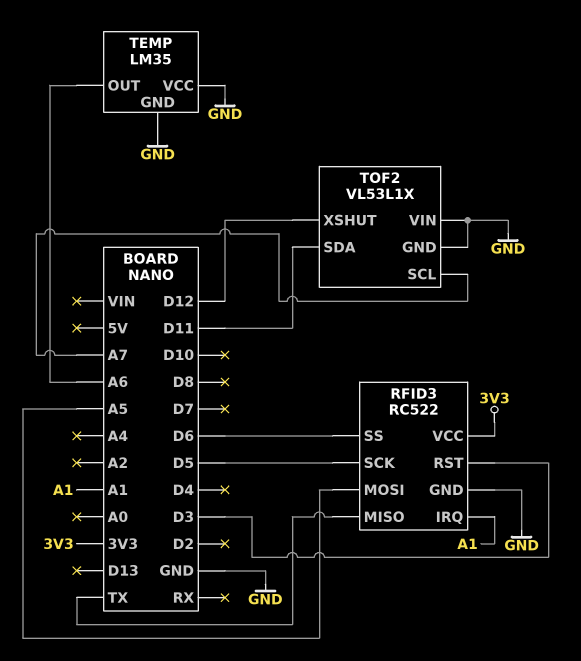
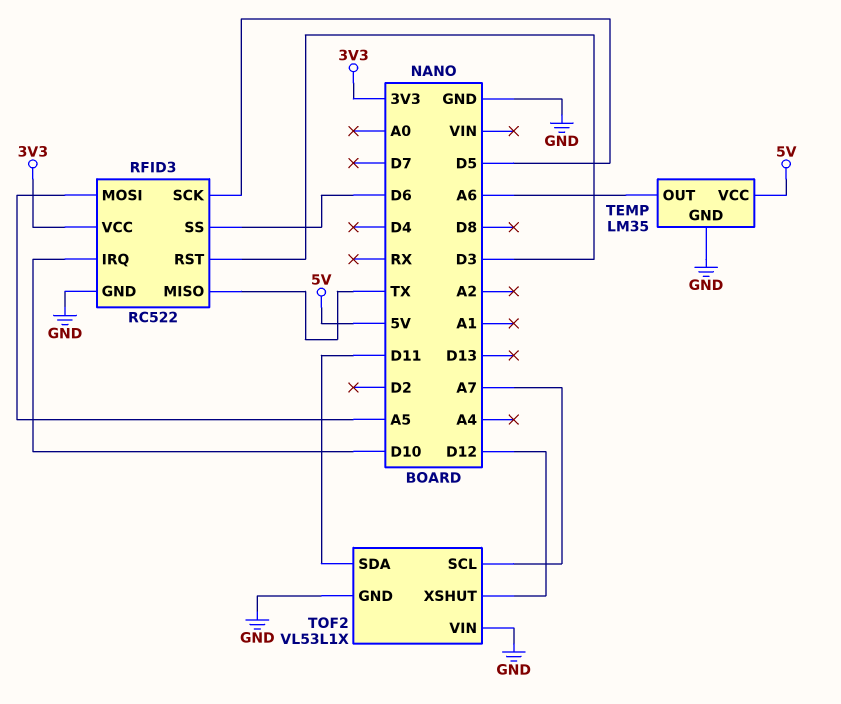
RFID3 pin IRQ: A1 -> D10
TEMP pin VCC: GND -> 5V

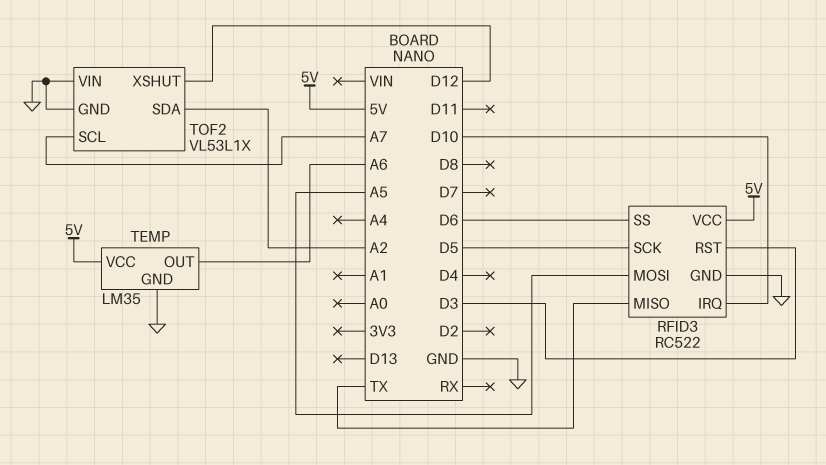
RFID3 pin VCC: 3V3 -> 5V
TOF2 pin SDA: D11 -> A2

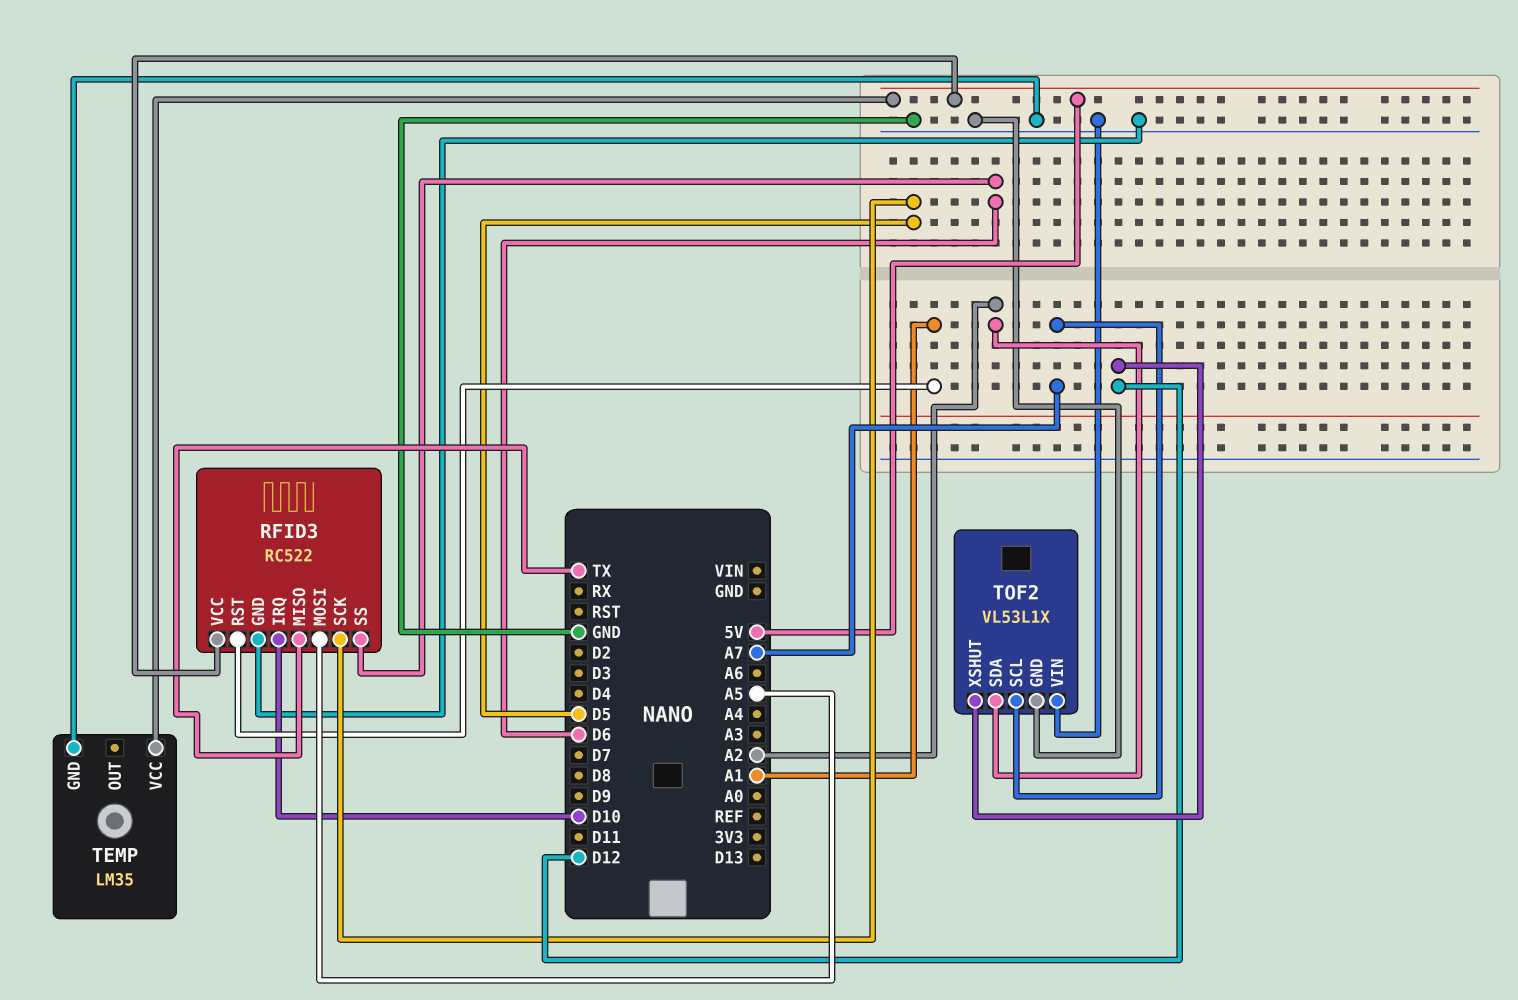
RFID3 pin RST: D3 -> A1
TEMP pin OUT: A6 -> none

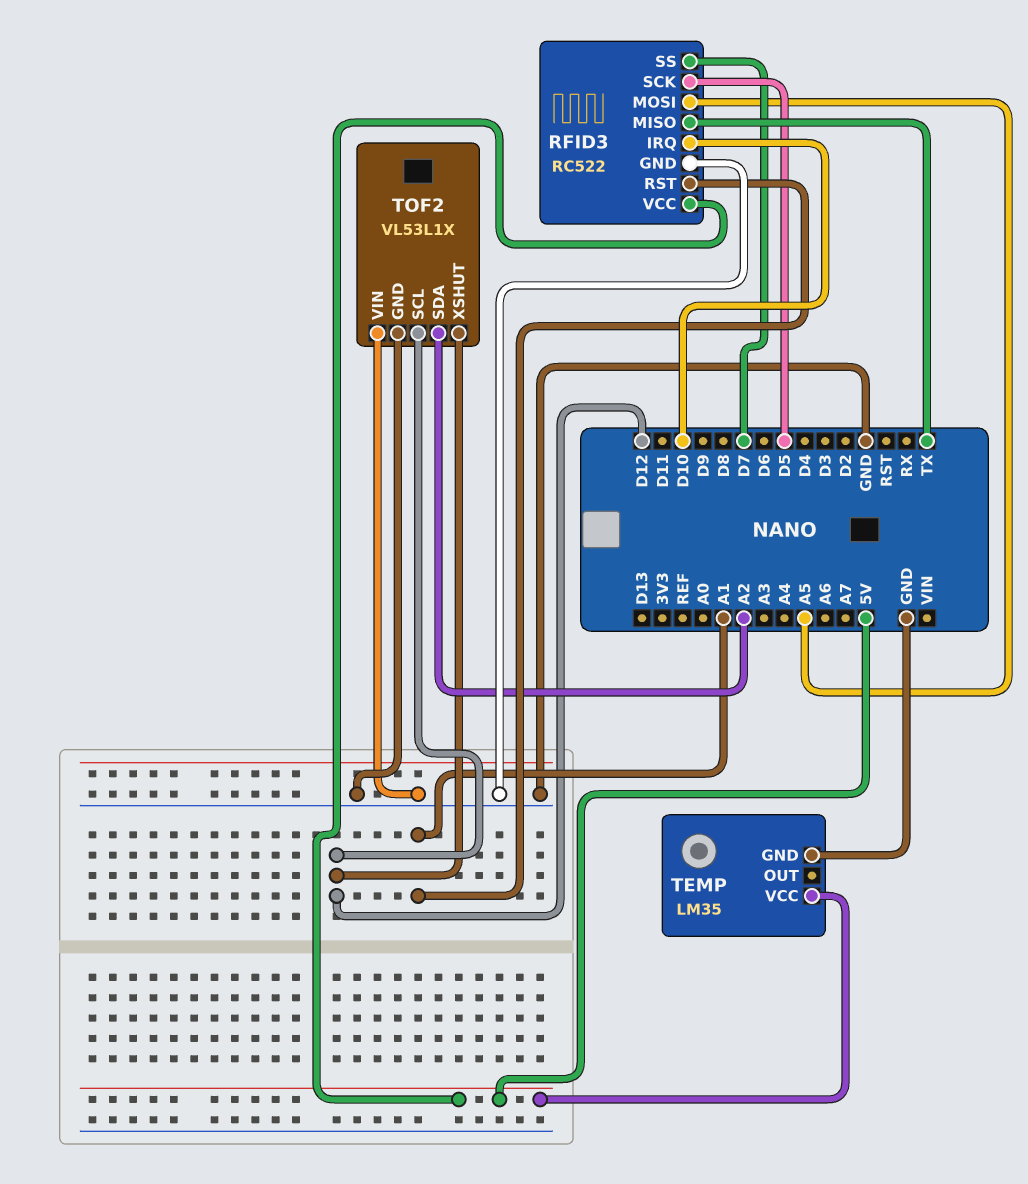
RFID3 pin SS: D6 -> D7
TOF2 pin SCL: A7 -> D12

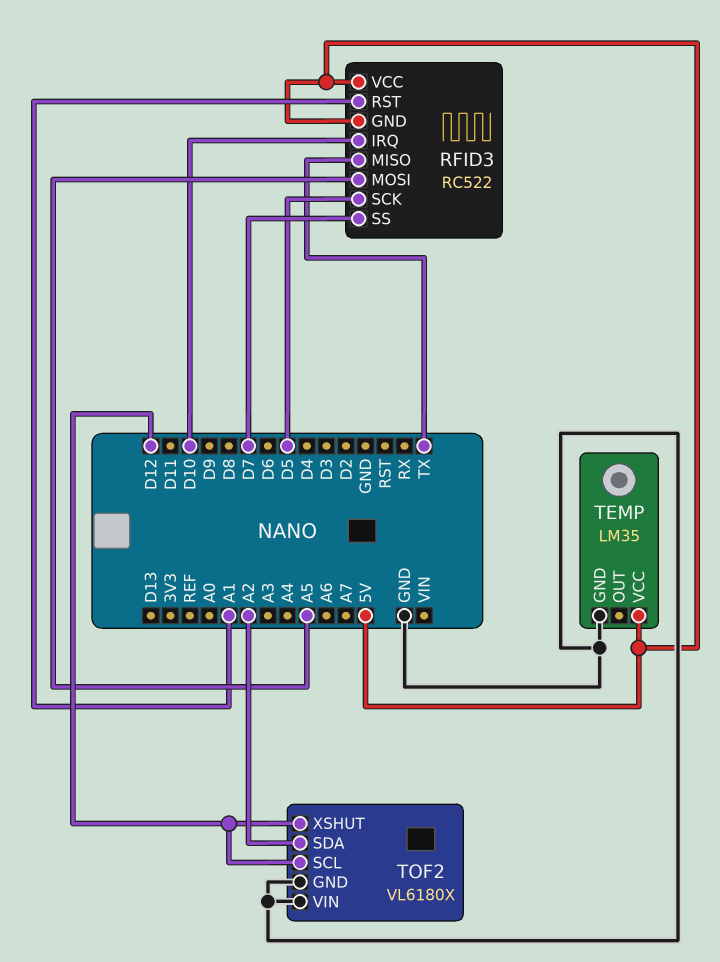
RFID3 pin GND: GND -> 5V
TOF2: VL53L1X -> VL6180X

